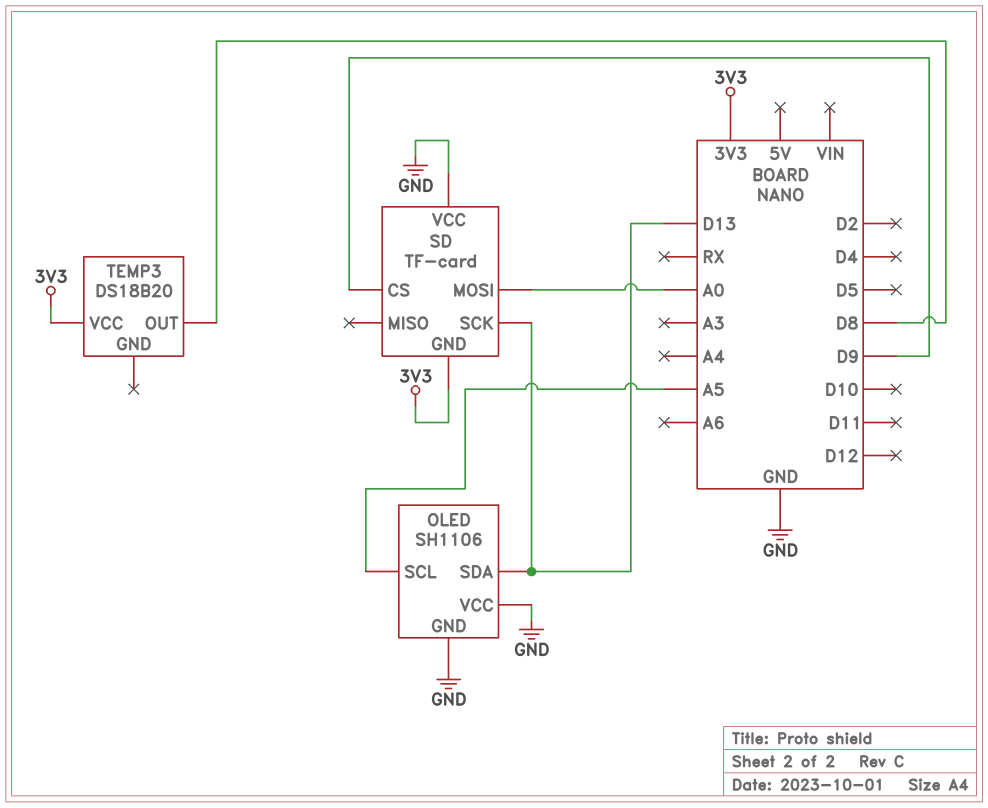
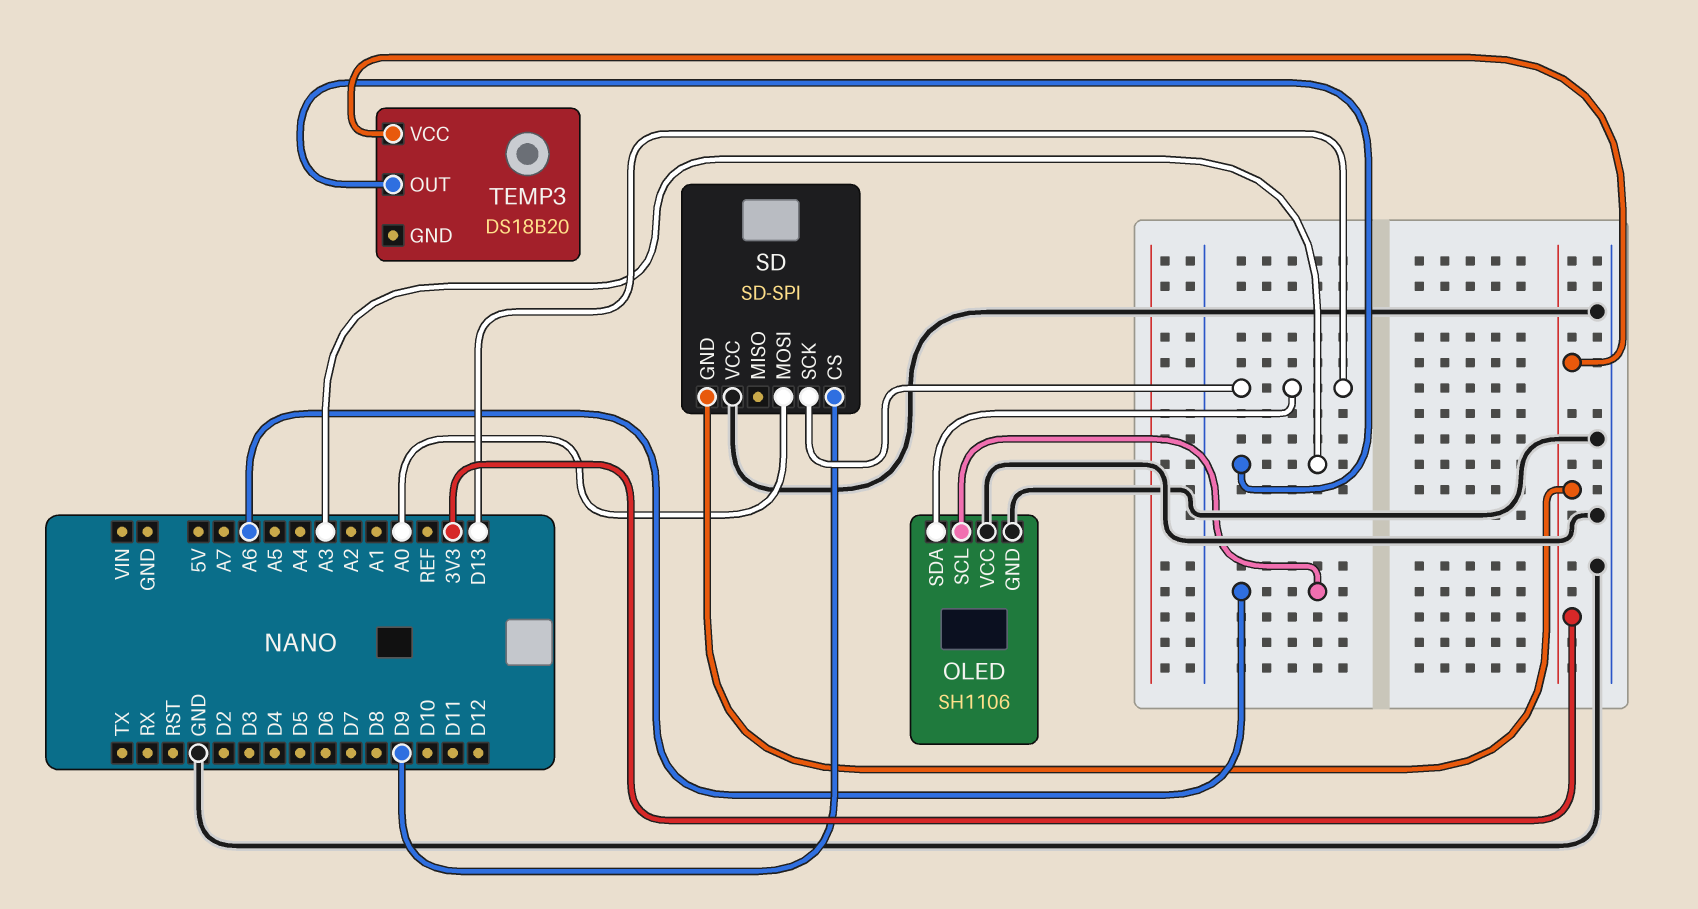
OLED pin SCL: A5 -> A6
SD: TF-card -> SD-SPI
TEMP3 pin OUT: D8 -> A3

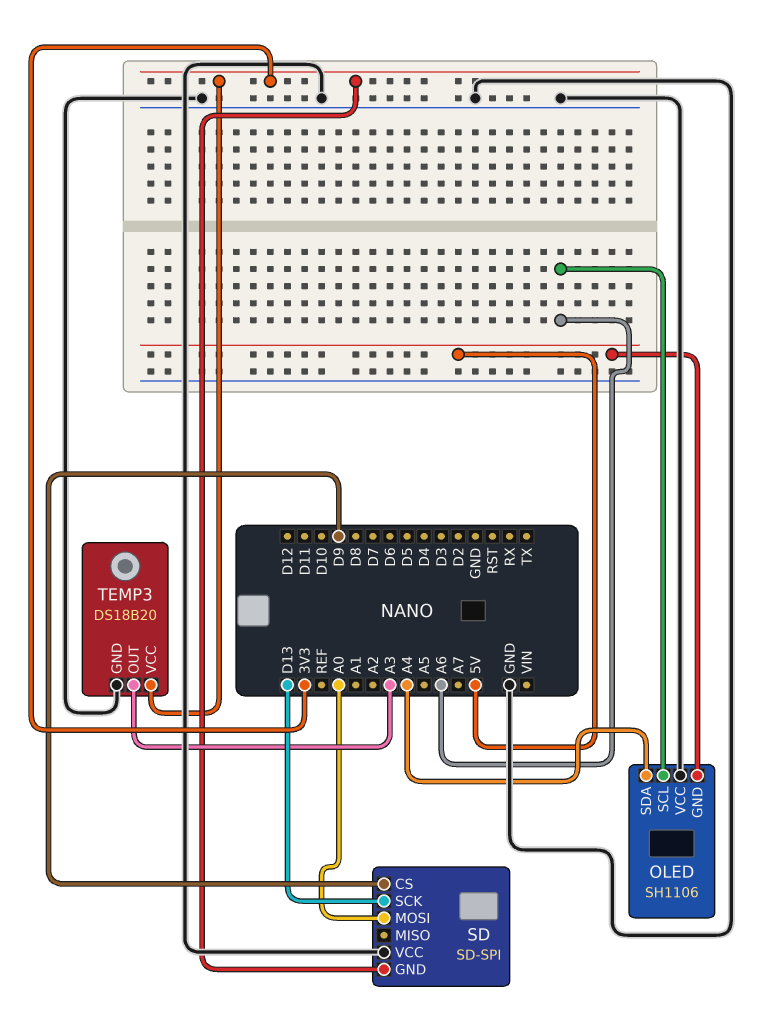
OLED pin GND: GND -> 5V
OLED pin SDA: D13 -> A4
TEMP3 pin GND: none -> GND

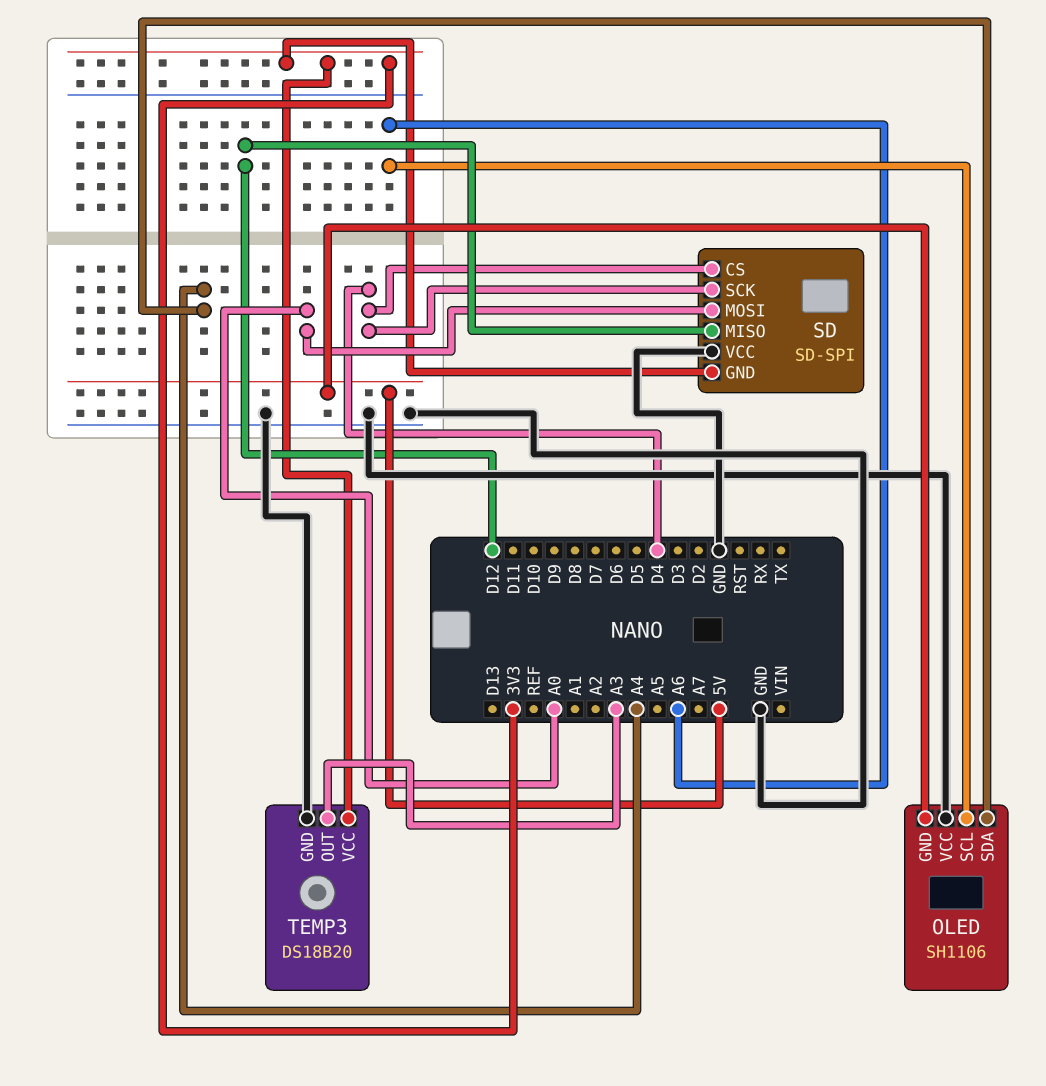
SD pin CS: D9 -> D4
SD pin MISO: none -> D12
SD pin SCK: D13 -> D4

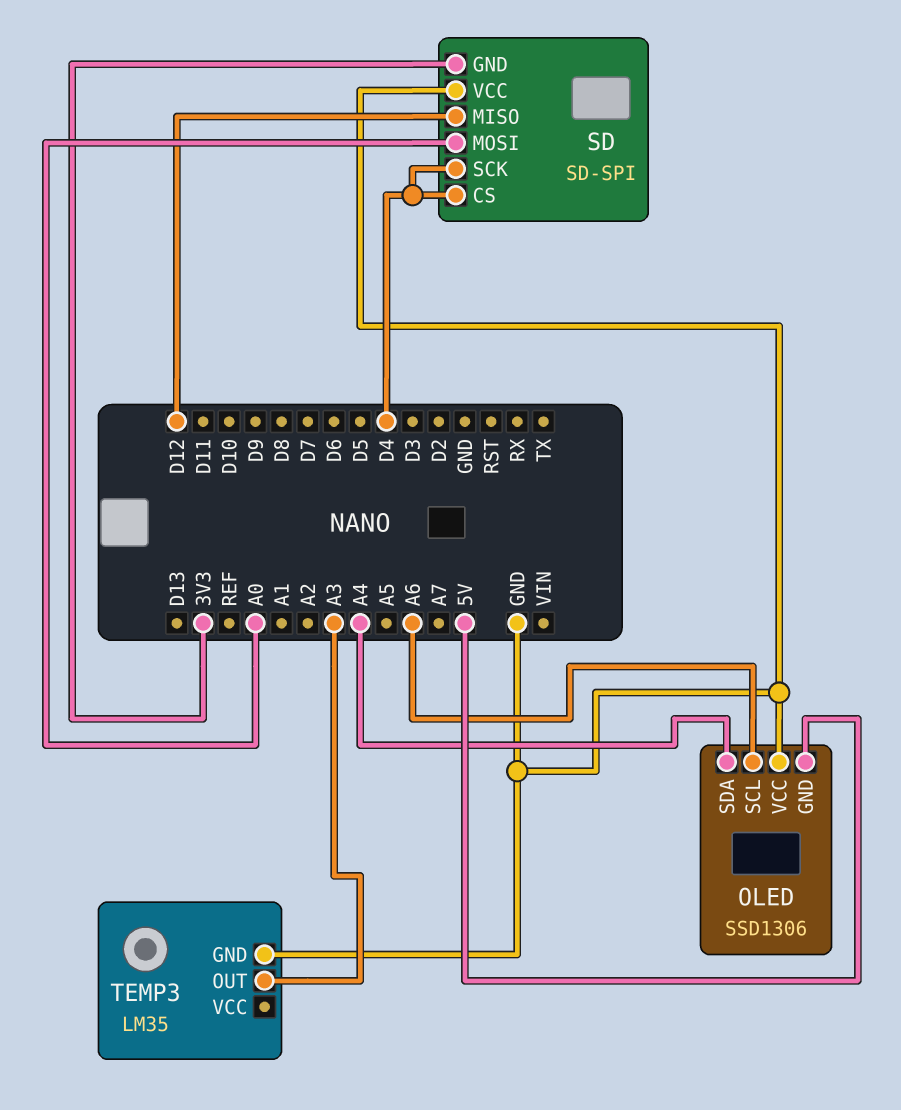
OLED: SH1106 -> SSD1306
TEMP3: DS18B20 -> LM35
TEMP3 pin VCC: 3V3 -> none

